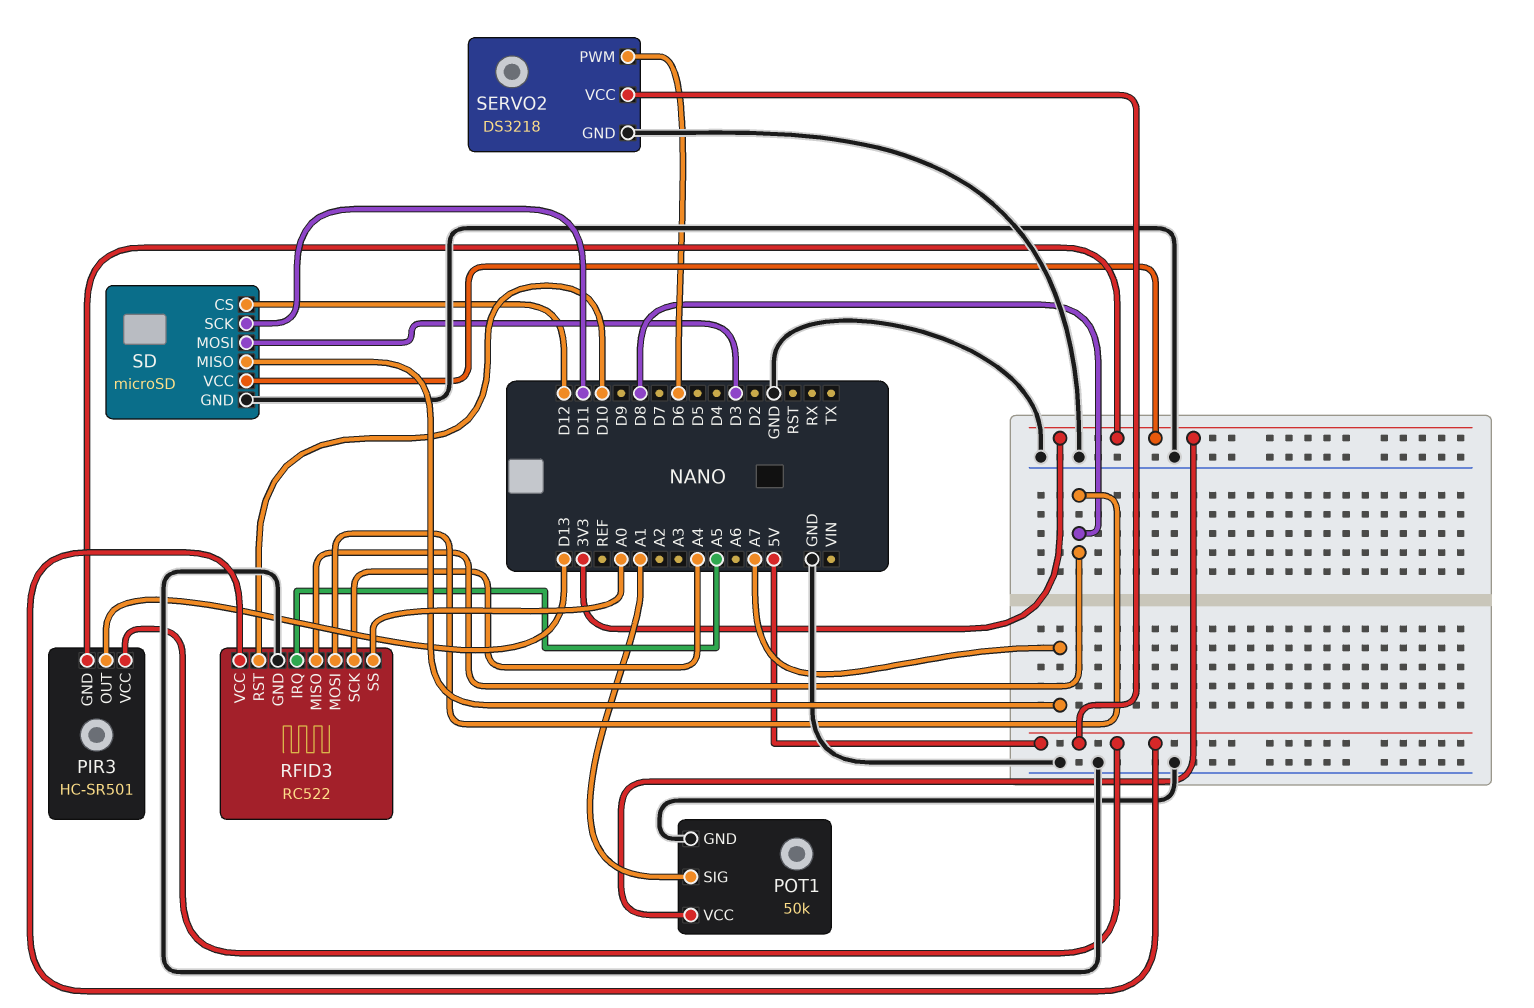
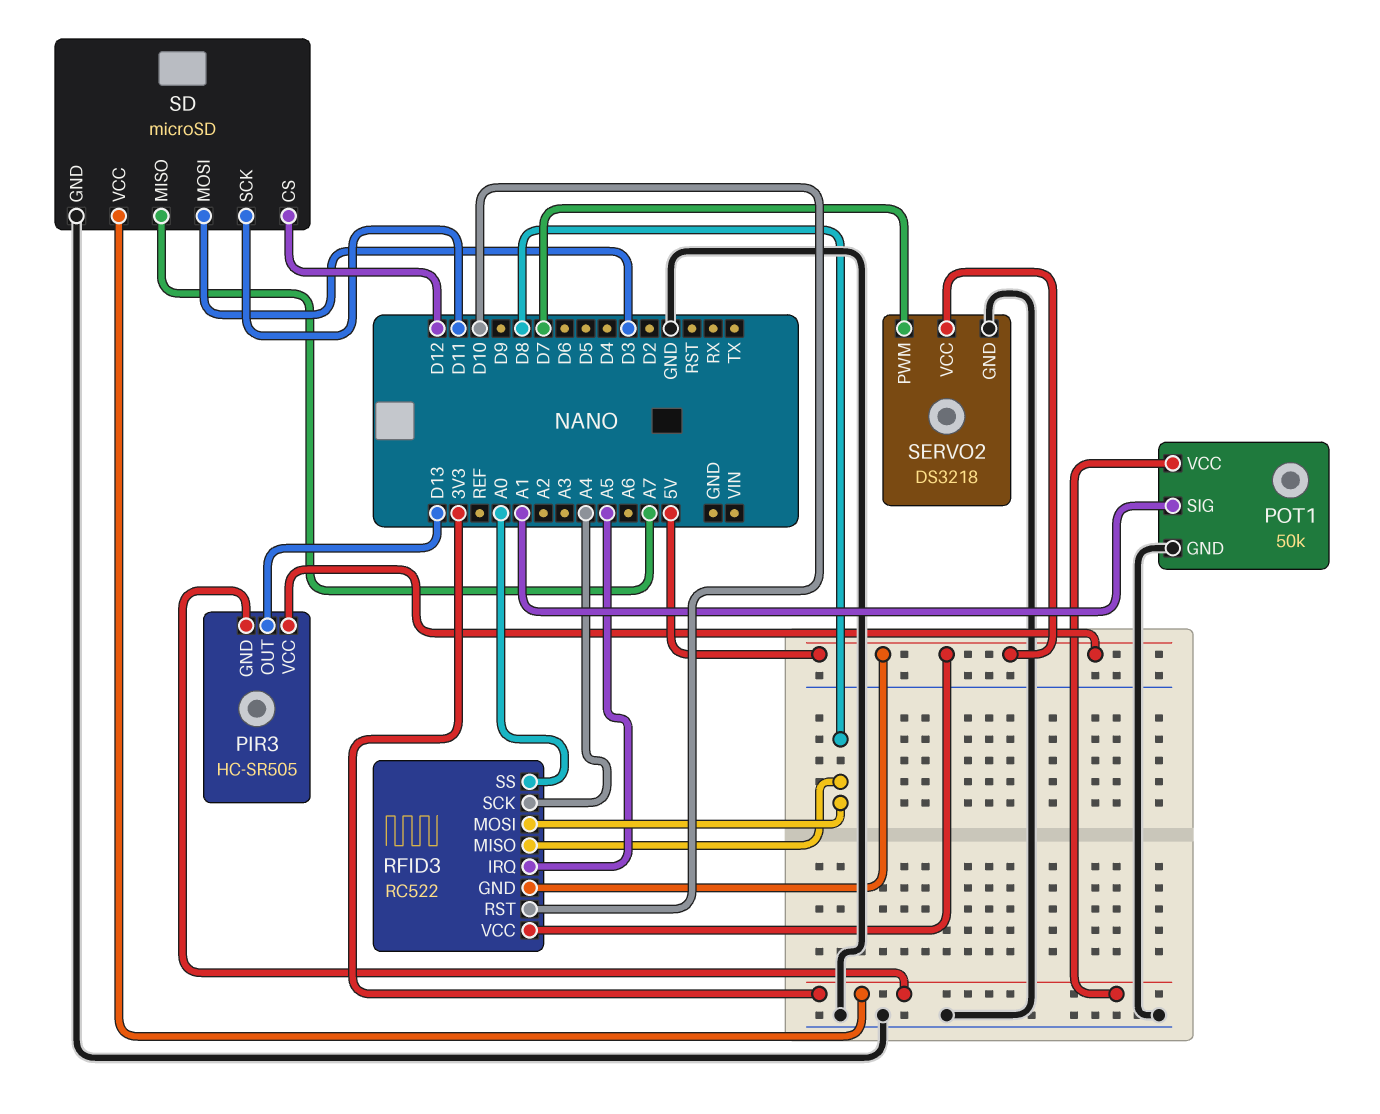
PIR3: HC-SR501 -> HC-SR505
RFID3 pin GND: GND -> 5V
SERVO2 pin PWM: D6 -> D7

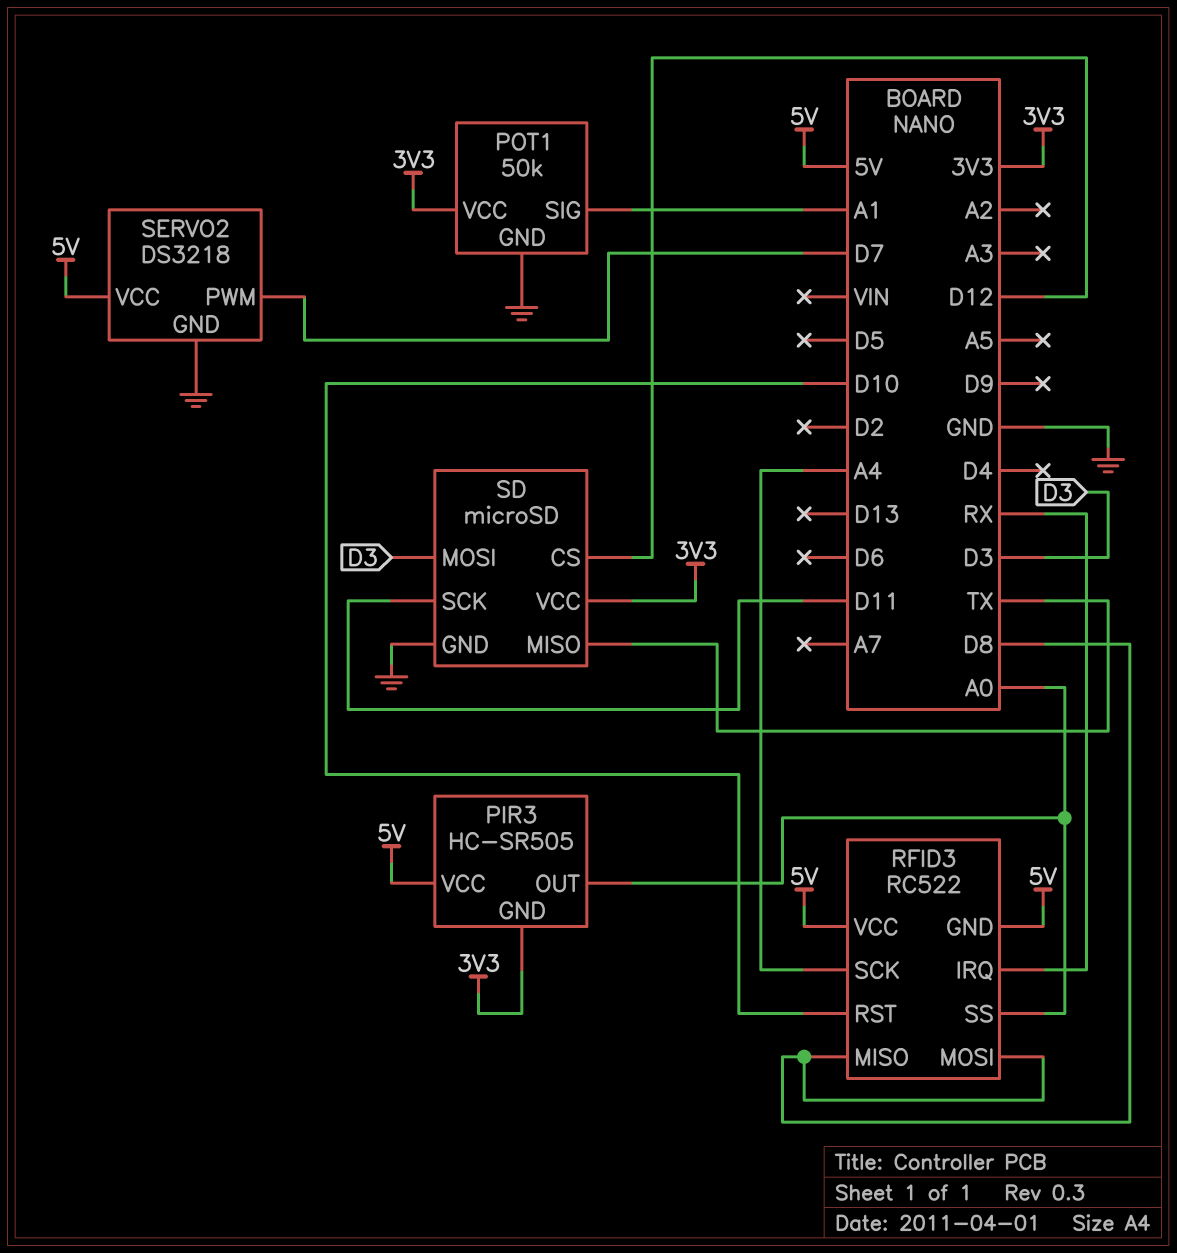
PIR3 pin OUT: D13 -> A0
RFID3 pin IRQ: A5 -> RX
SD pin MISO: A7 -> TX

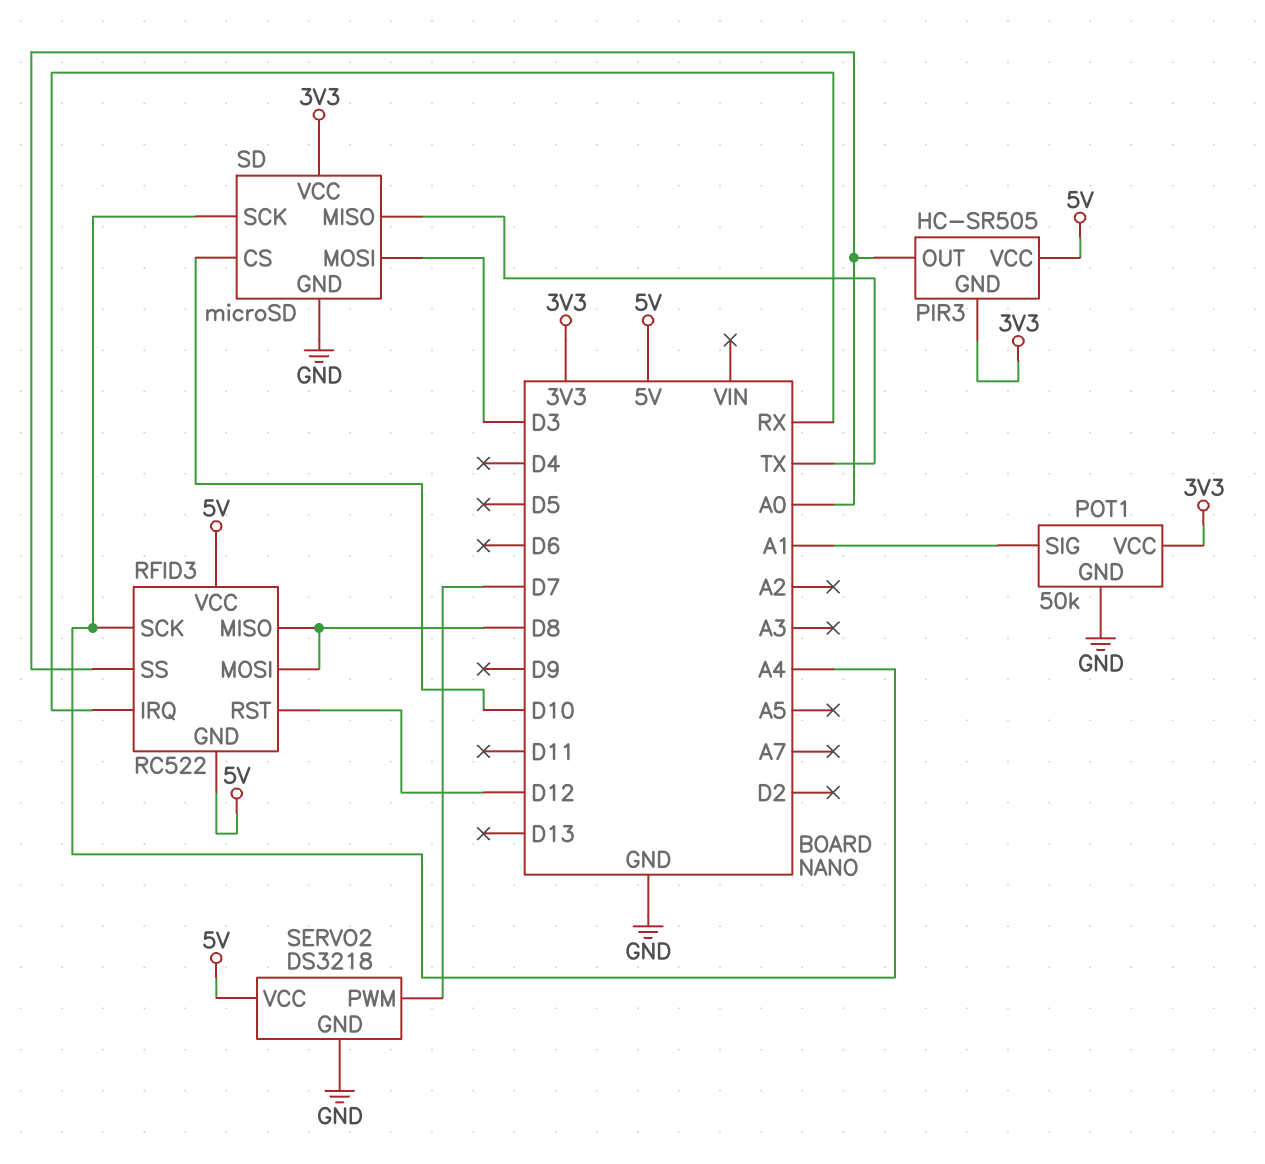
RFID3 pin RST: D10 -> D12
SD pin CS: D12 -> D10
SD pin SCK: D11 -> A4

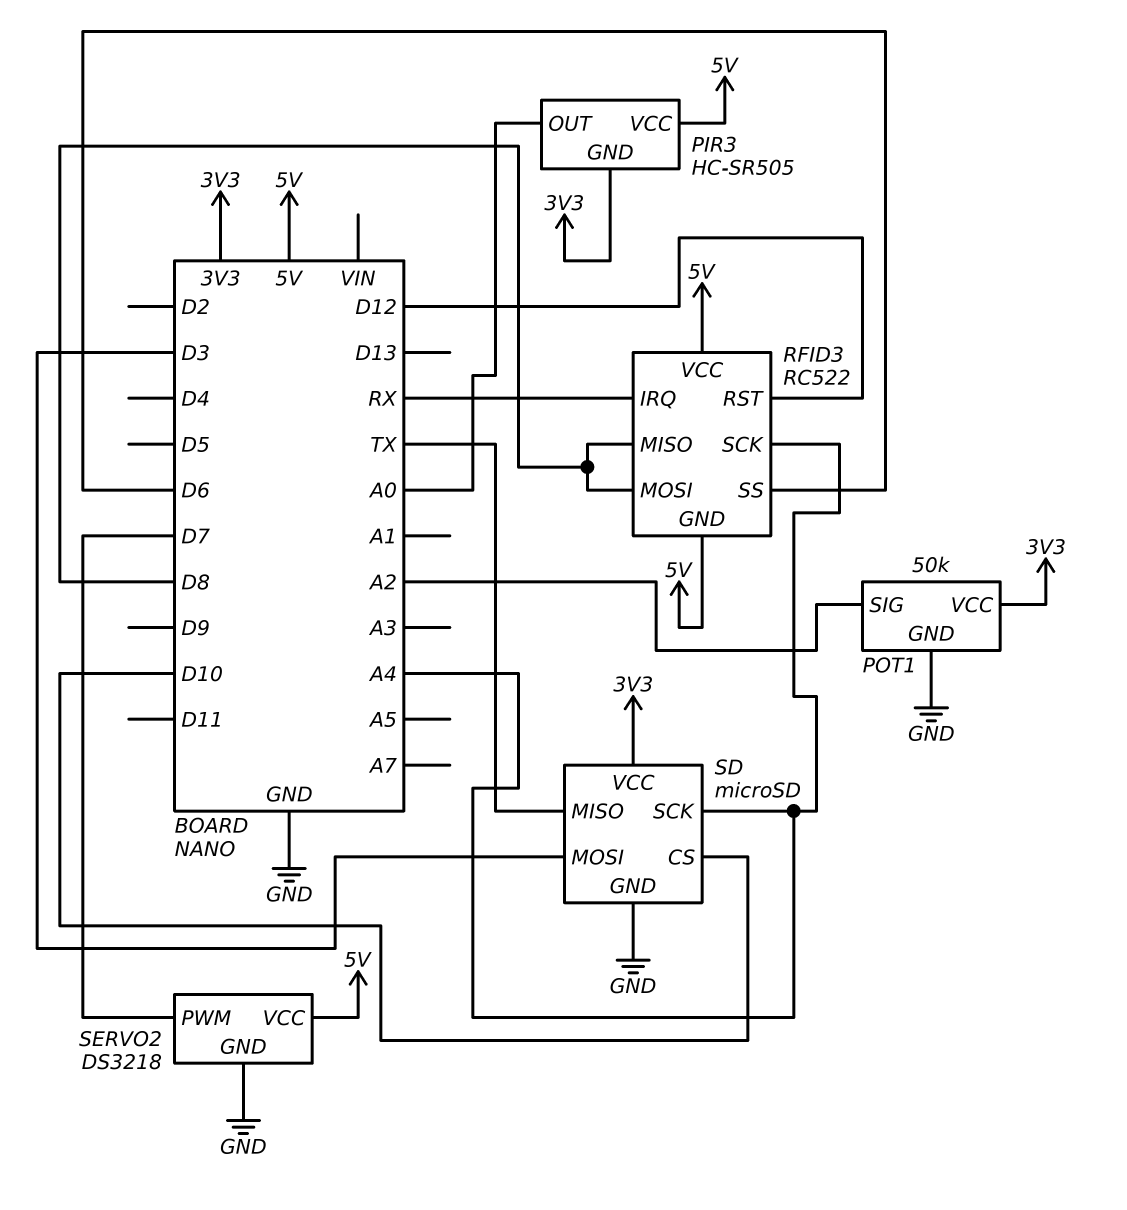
POT1 pin SIG: A1 -> A2
RFID3 pin SS: A0 -> D6

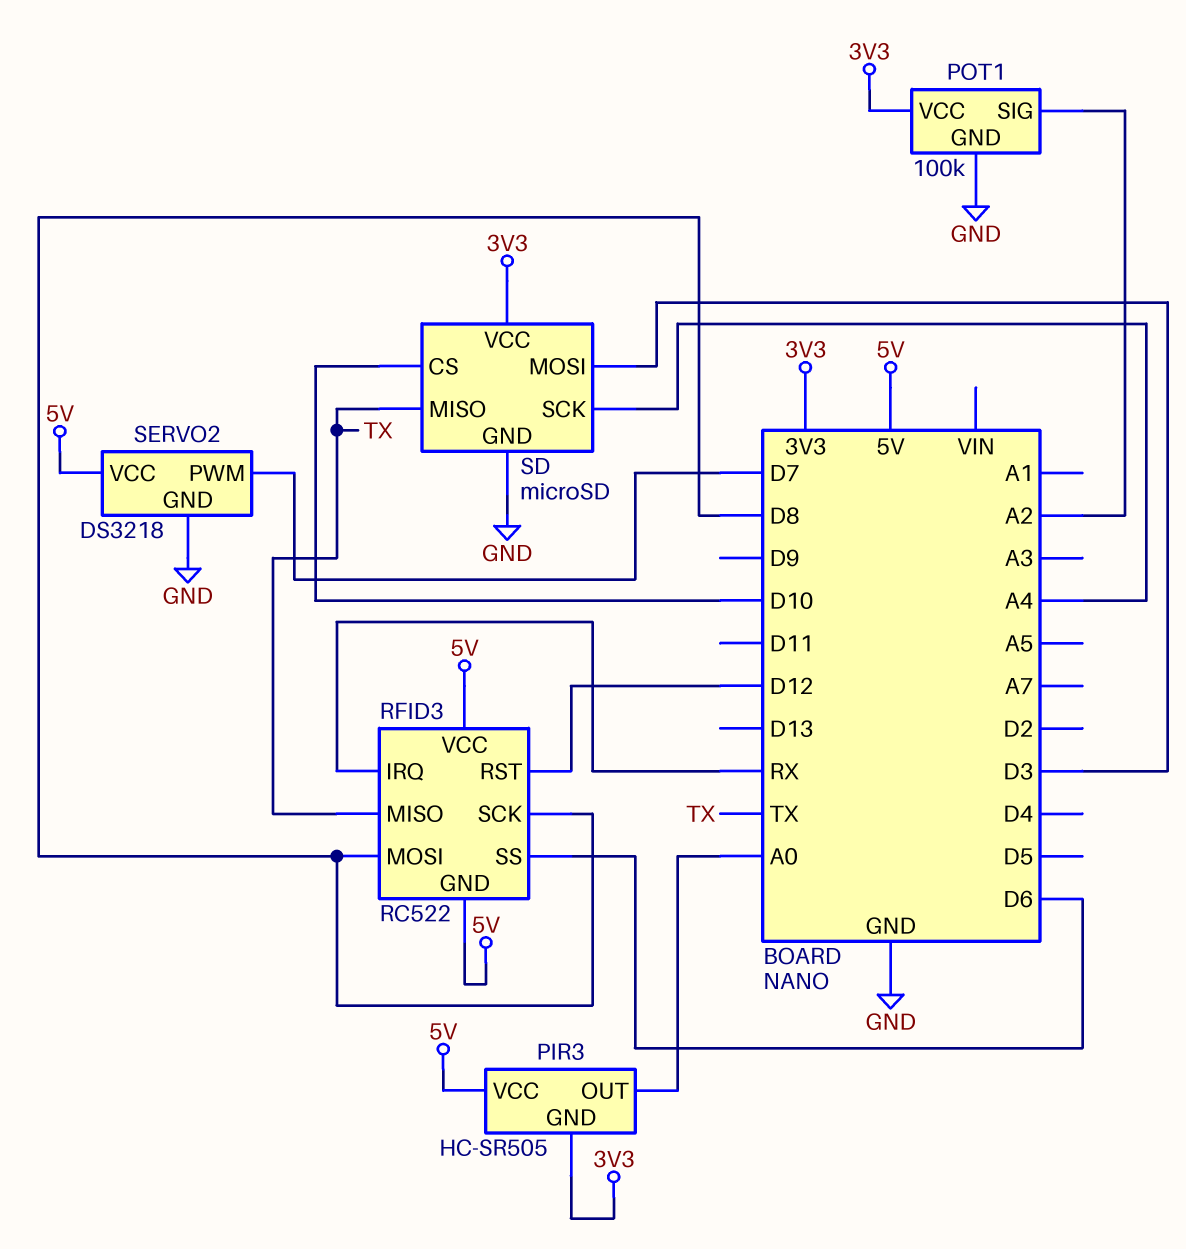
POT1: 50k -> 100k
RFID3 pin MISO: D8 -> TX
RFID3 pin SCK: A4 -> D8

